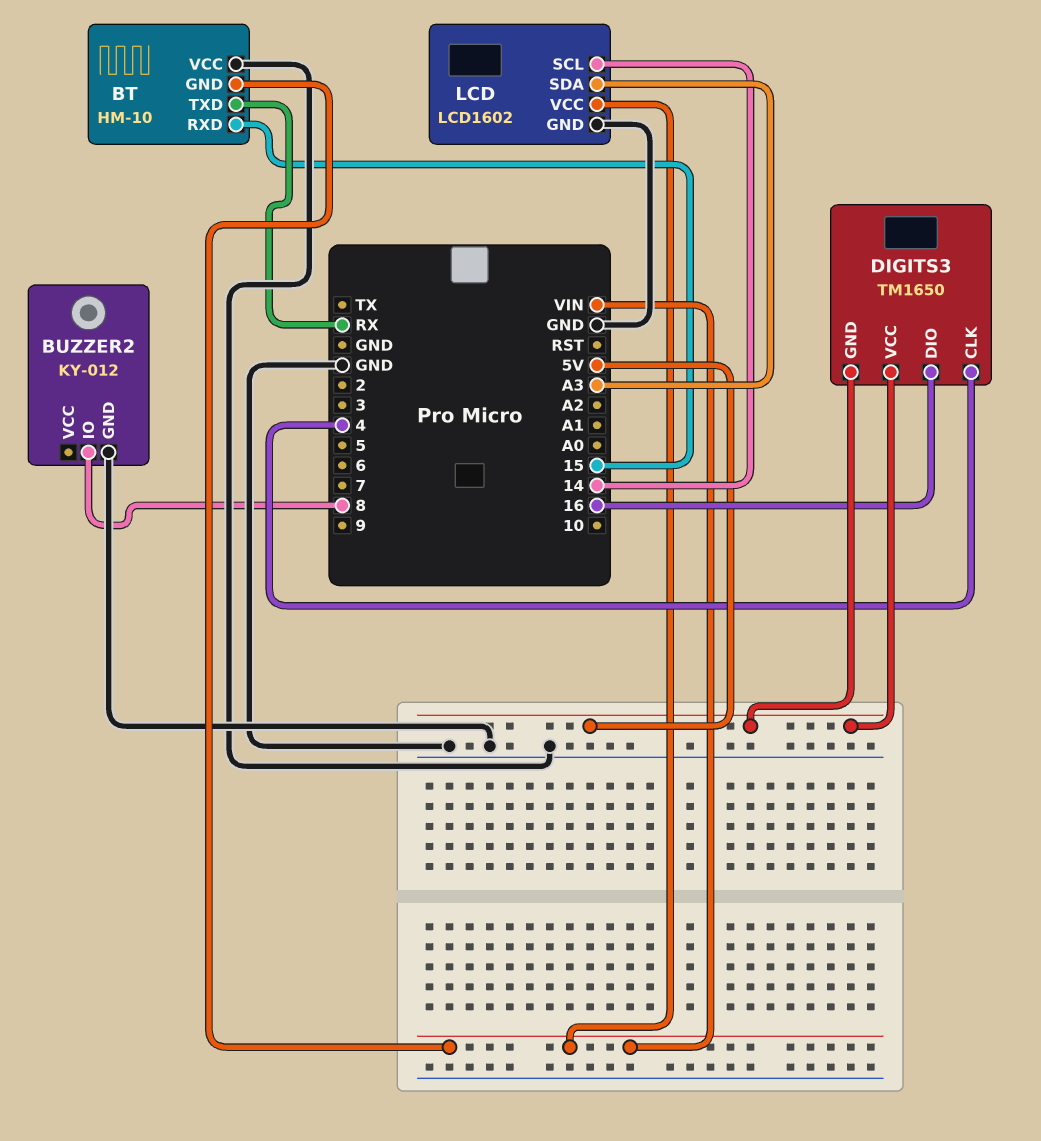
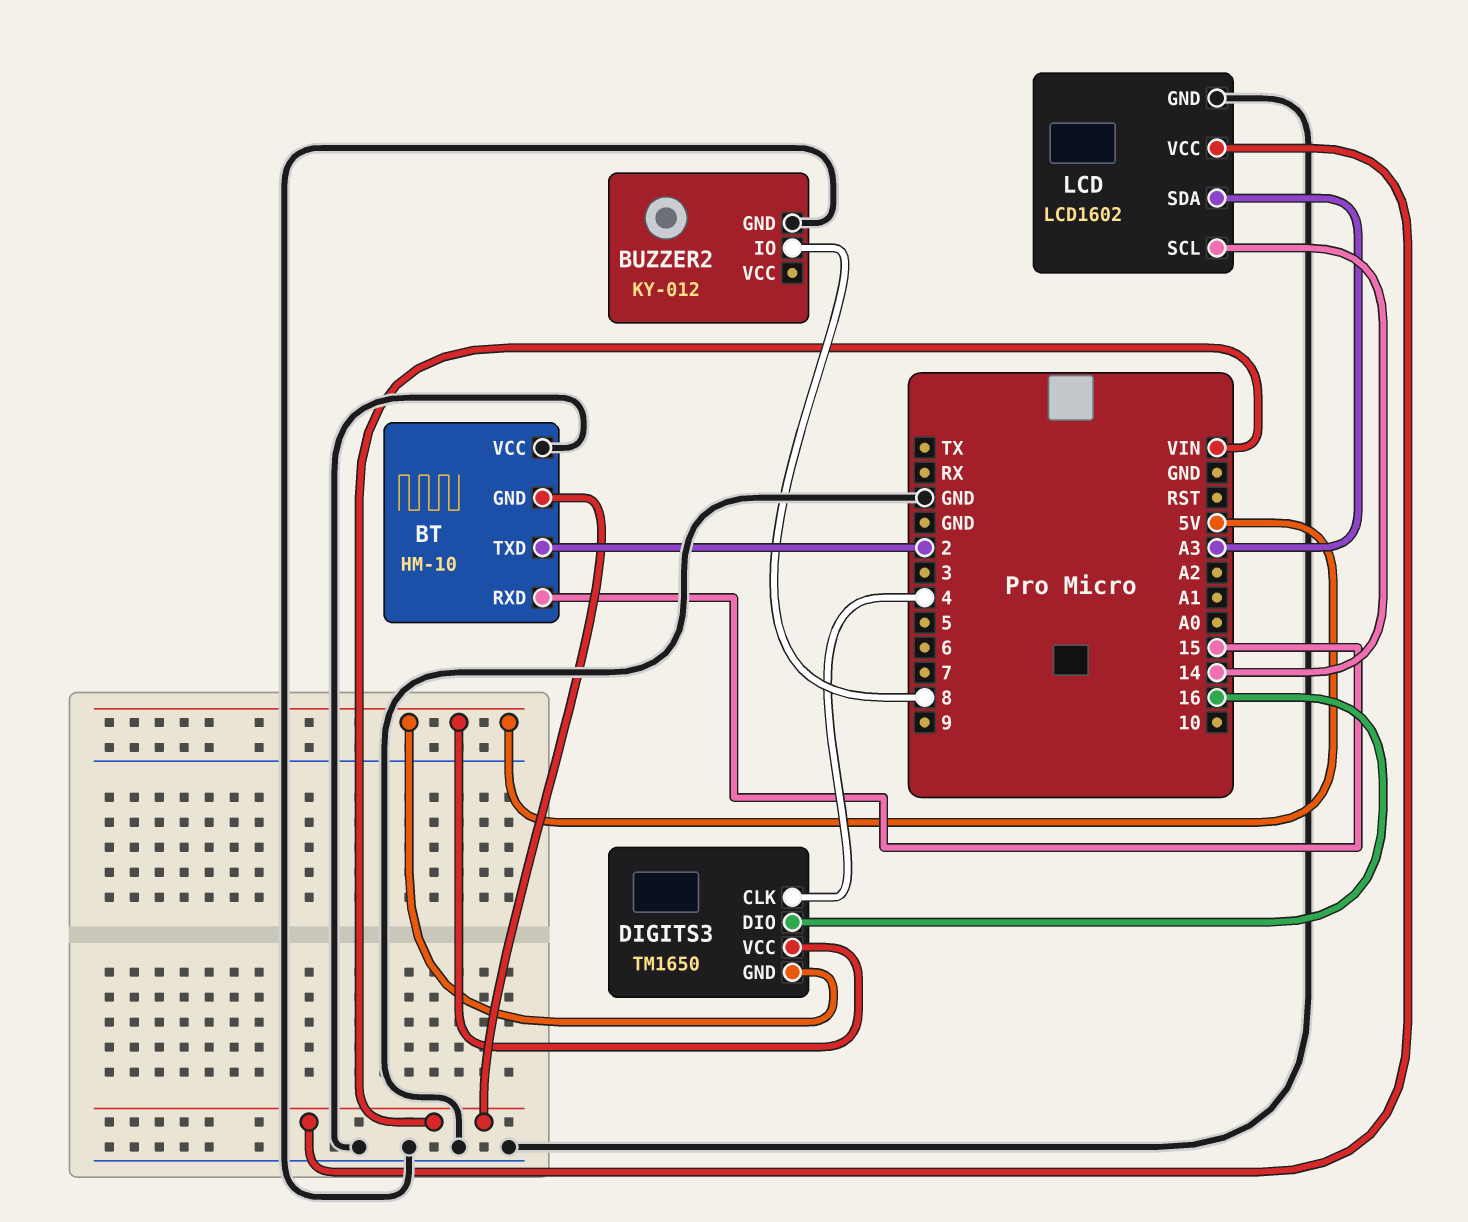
BT pin TXD: RX -> 2

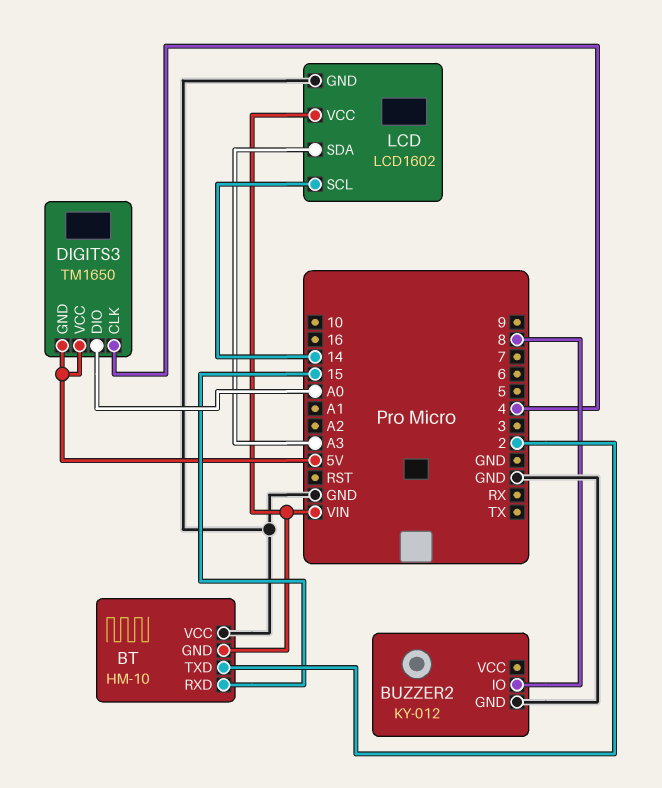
DIGITS3 pin DIO: 16 -> A0

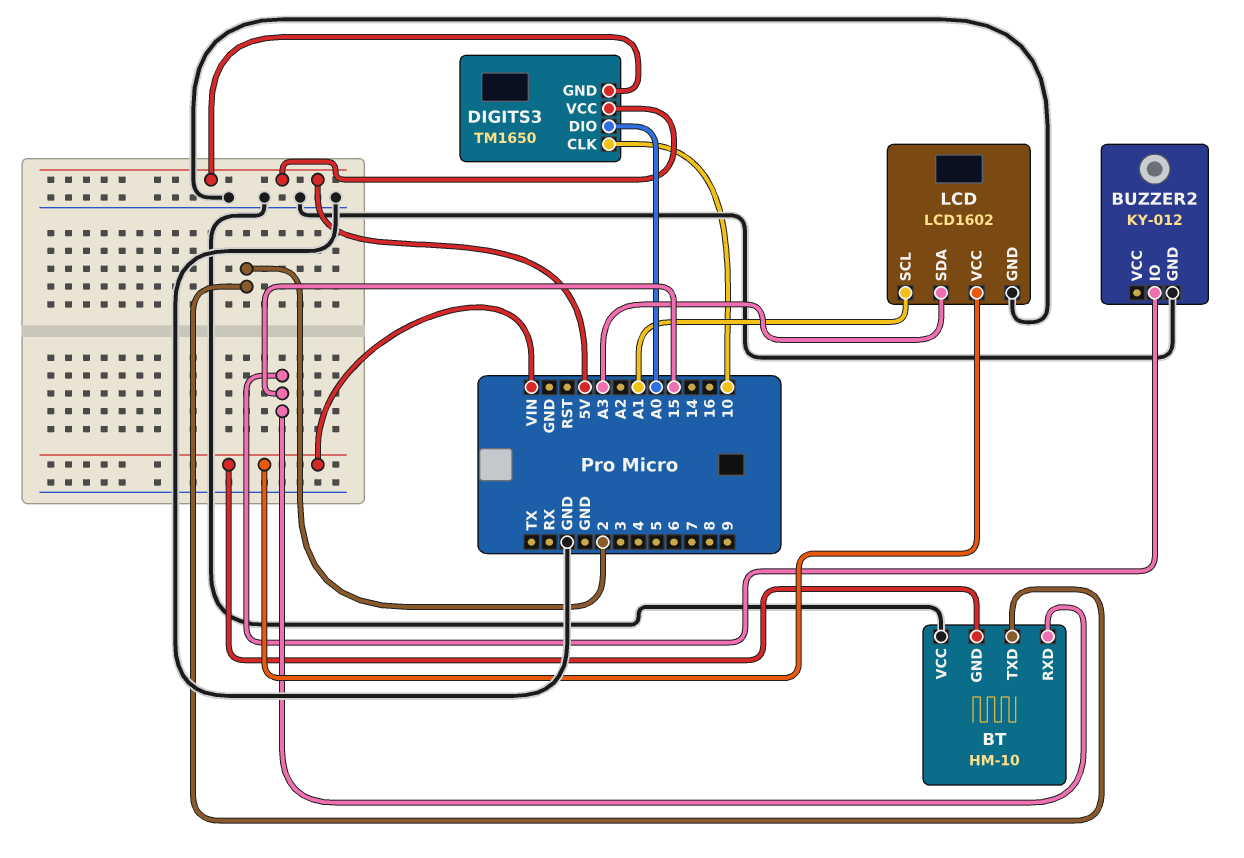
BUZZER2 pin IO: 8 -> 15
DIGITS3 pin CLK: 4 -> 10
LCD pin SCL: 14 -> A1

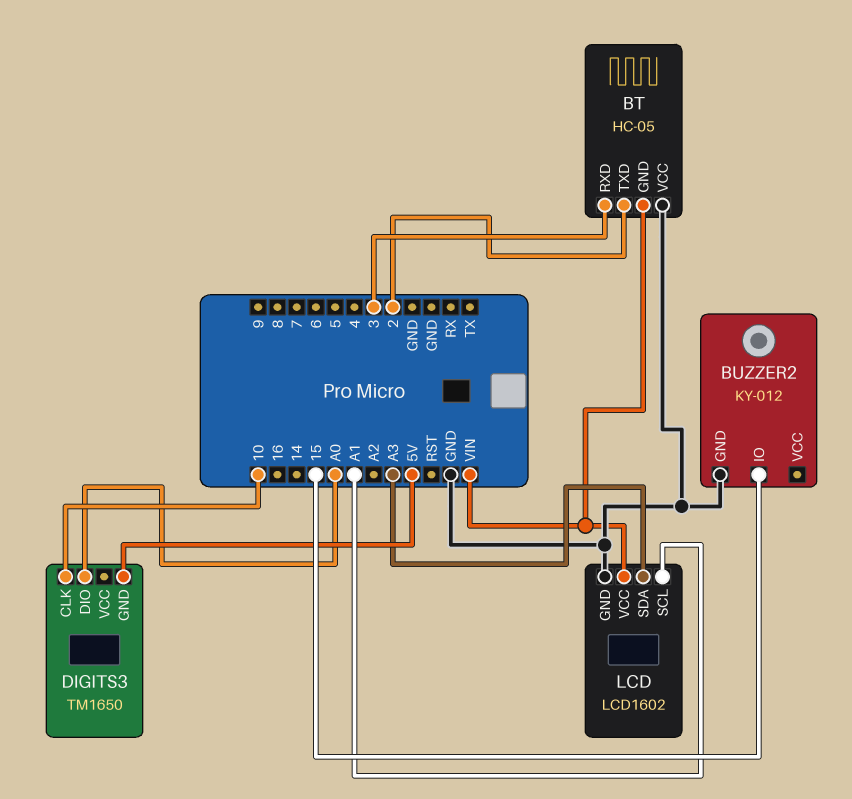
BT: HM-10 -> HC-05
BT pin RXD: 15 -> 3
DIGITS3 pin VCC: 5V -> none

